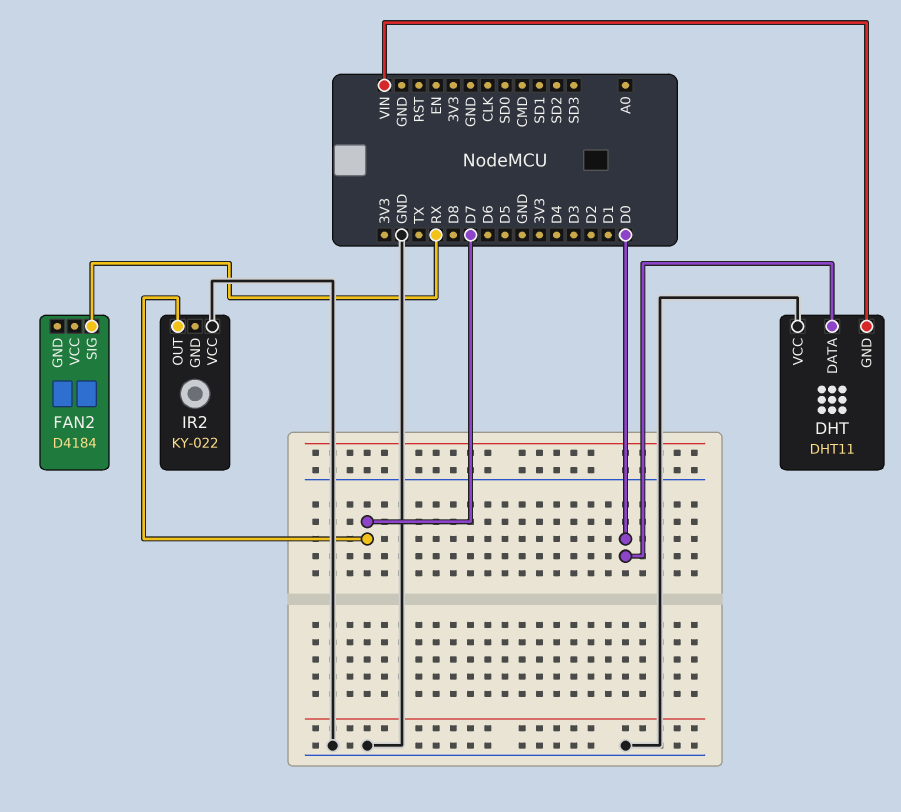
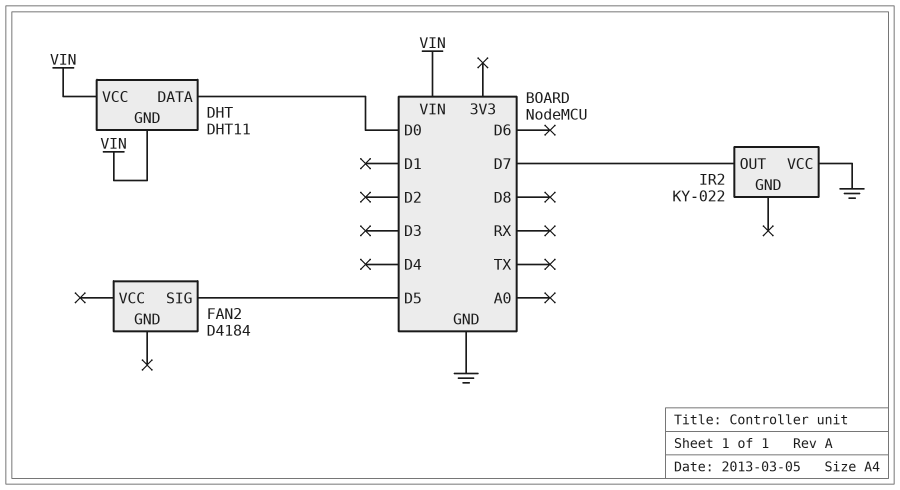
DHT pin VCC: GND -> VIN
FAN2 pin SIG: RX -> D5

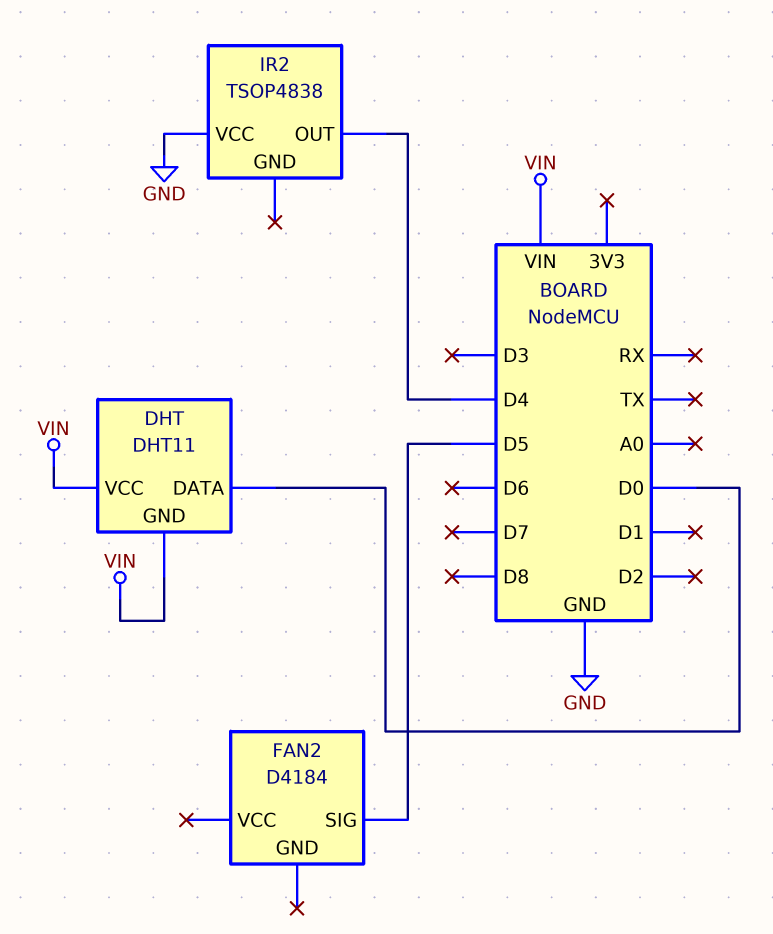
IR2: KY-022 -> TSOP4838
IR2 pin OUT: D7 -> D4

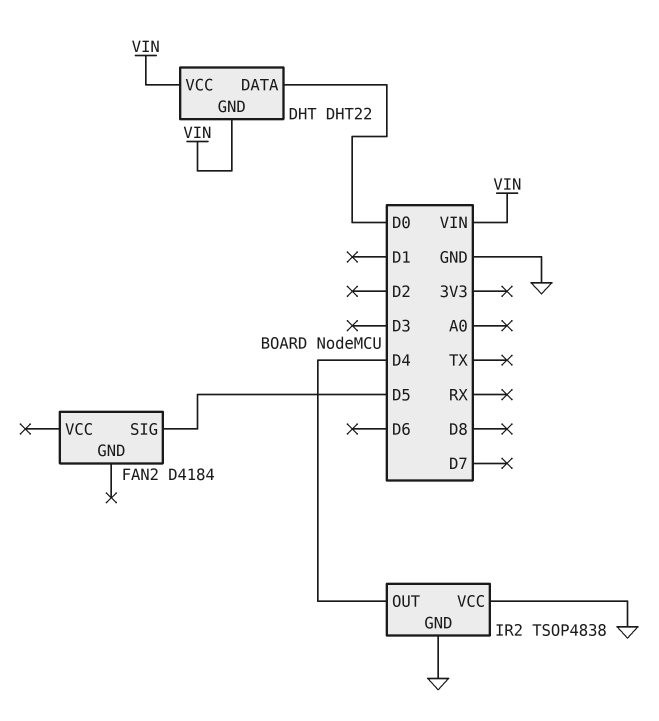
DHT: DHT11 -> DHT22
IR2 pin GND: none -> GND

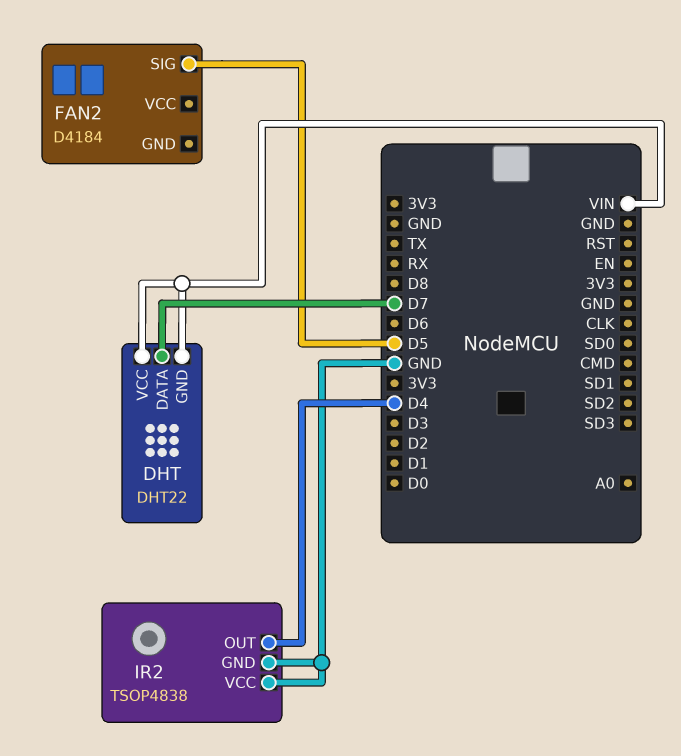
DHT pin DATA: D0 -> D7

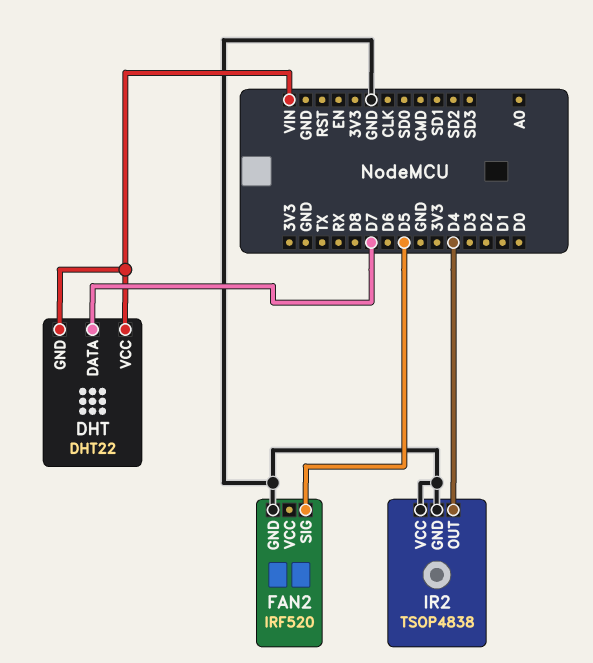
FAN2: D4184 -> IRF520
FAN2 pin GND: none -> GND

